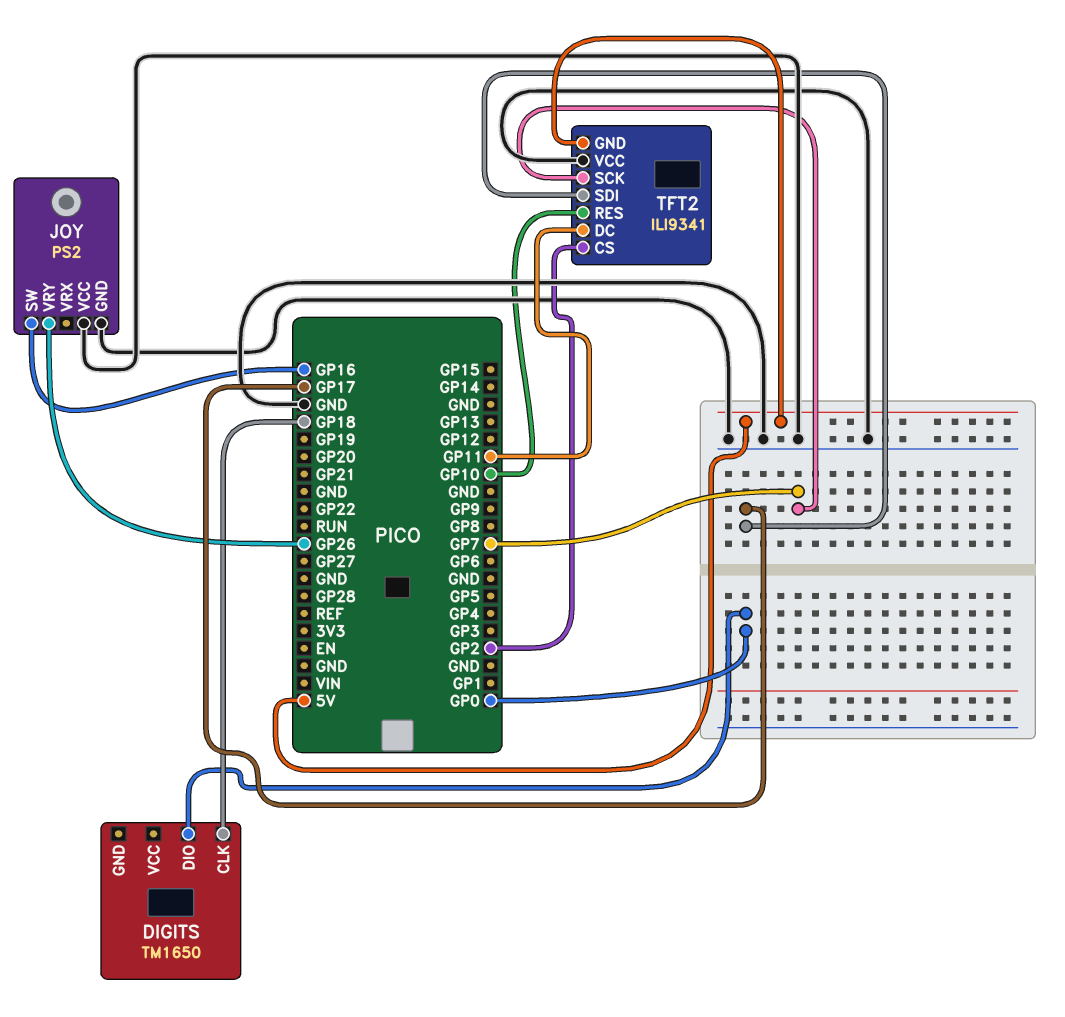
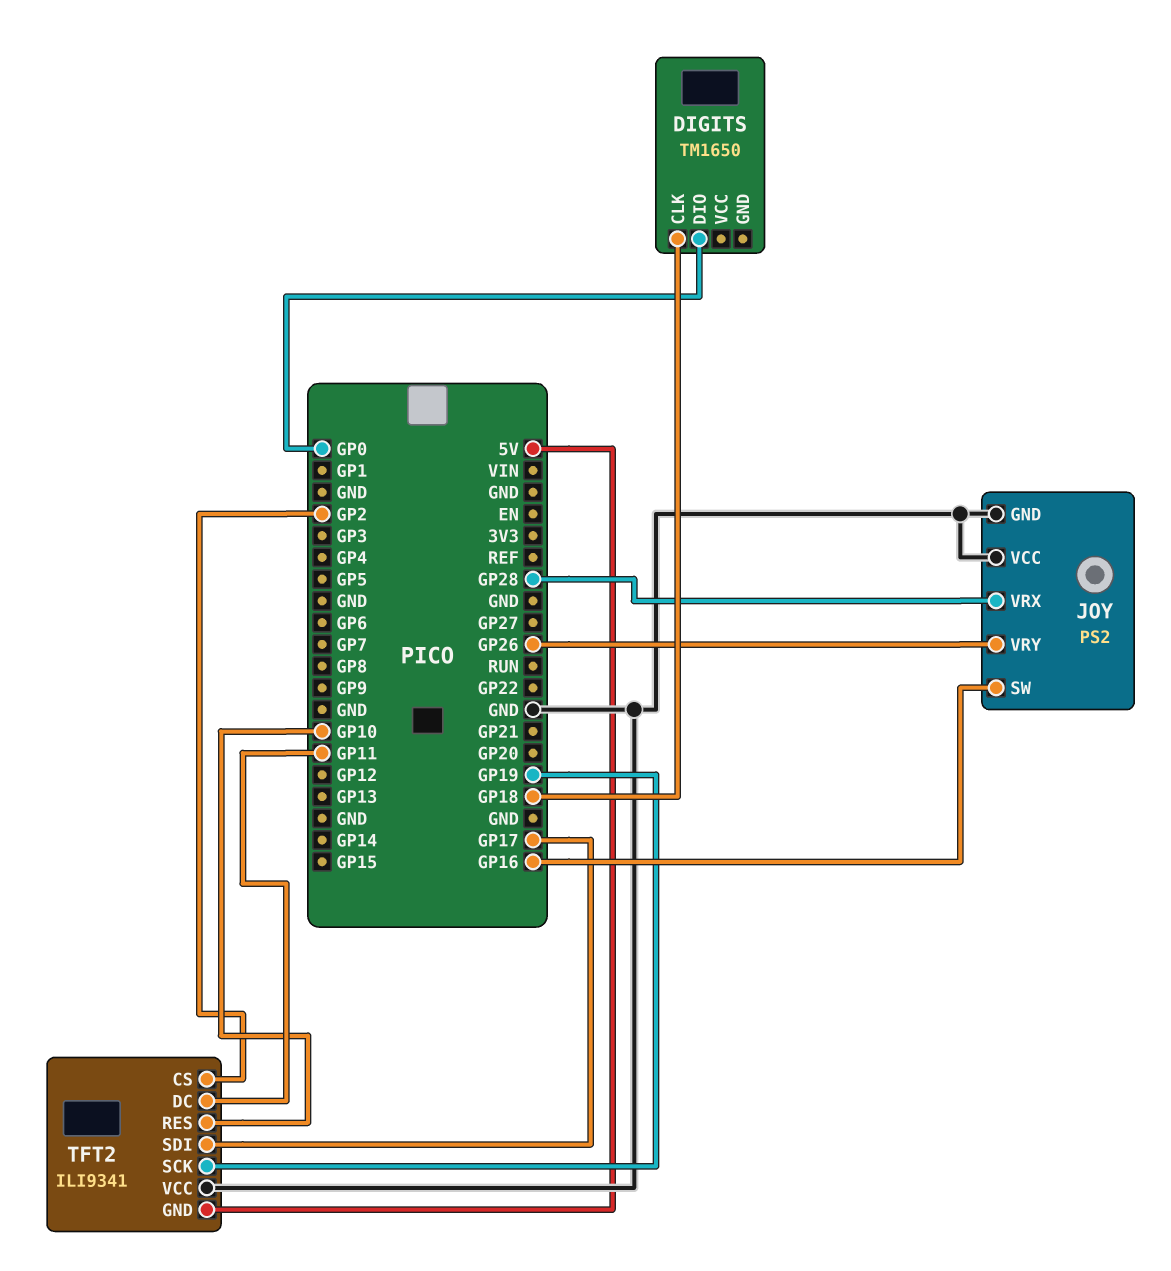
JOY pin VRX: none -> GP28
TFT2 pin SCK: GP7 -> GP19

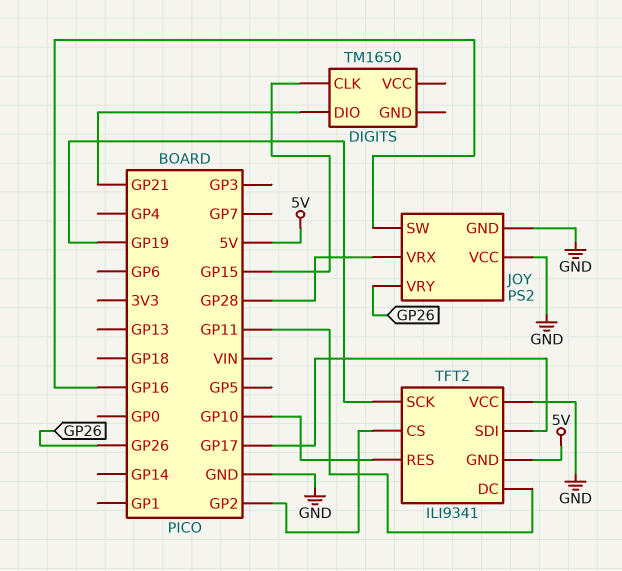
DIGITS pin CLK: GP18 -> GP15
DIGITS pin DIO: GP0 -> GP21

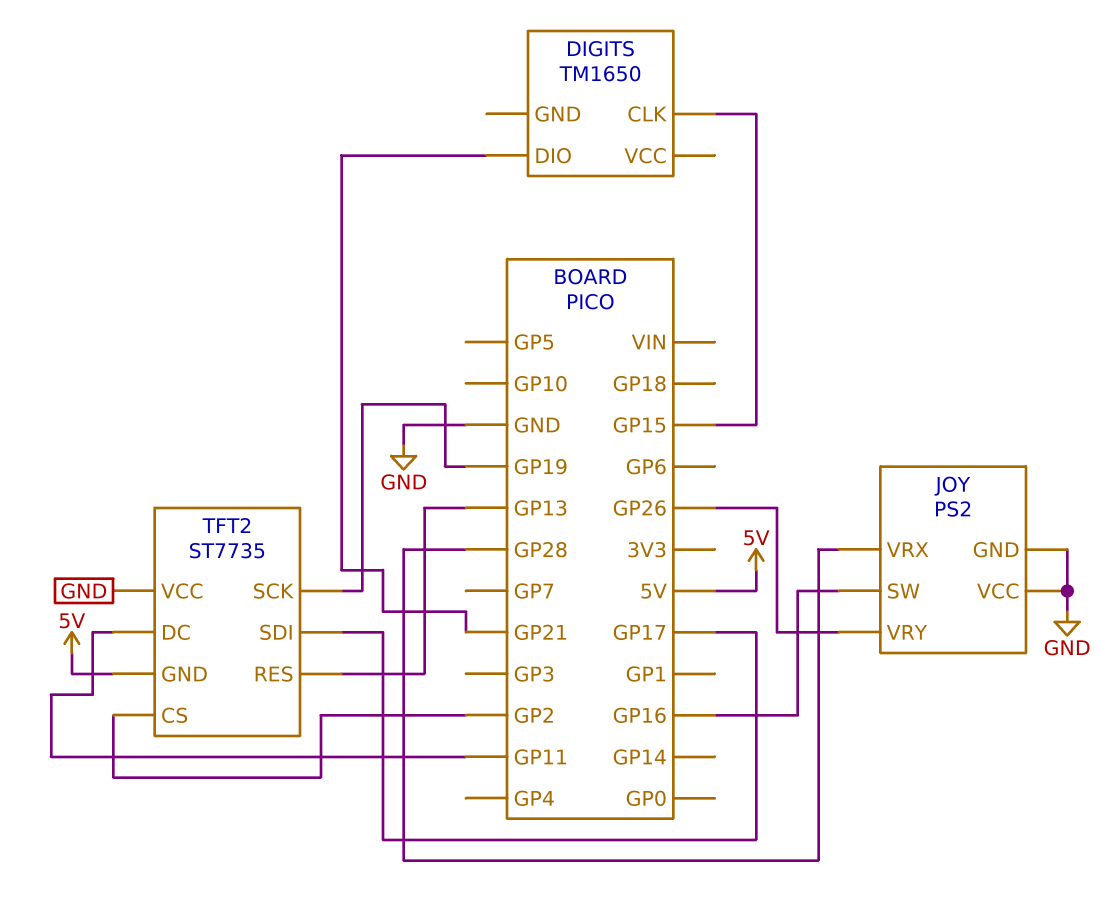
TFT2: ILI9341 -> ST7735
TFT2 pin RES: GP10 -> GP13

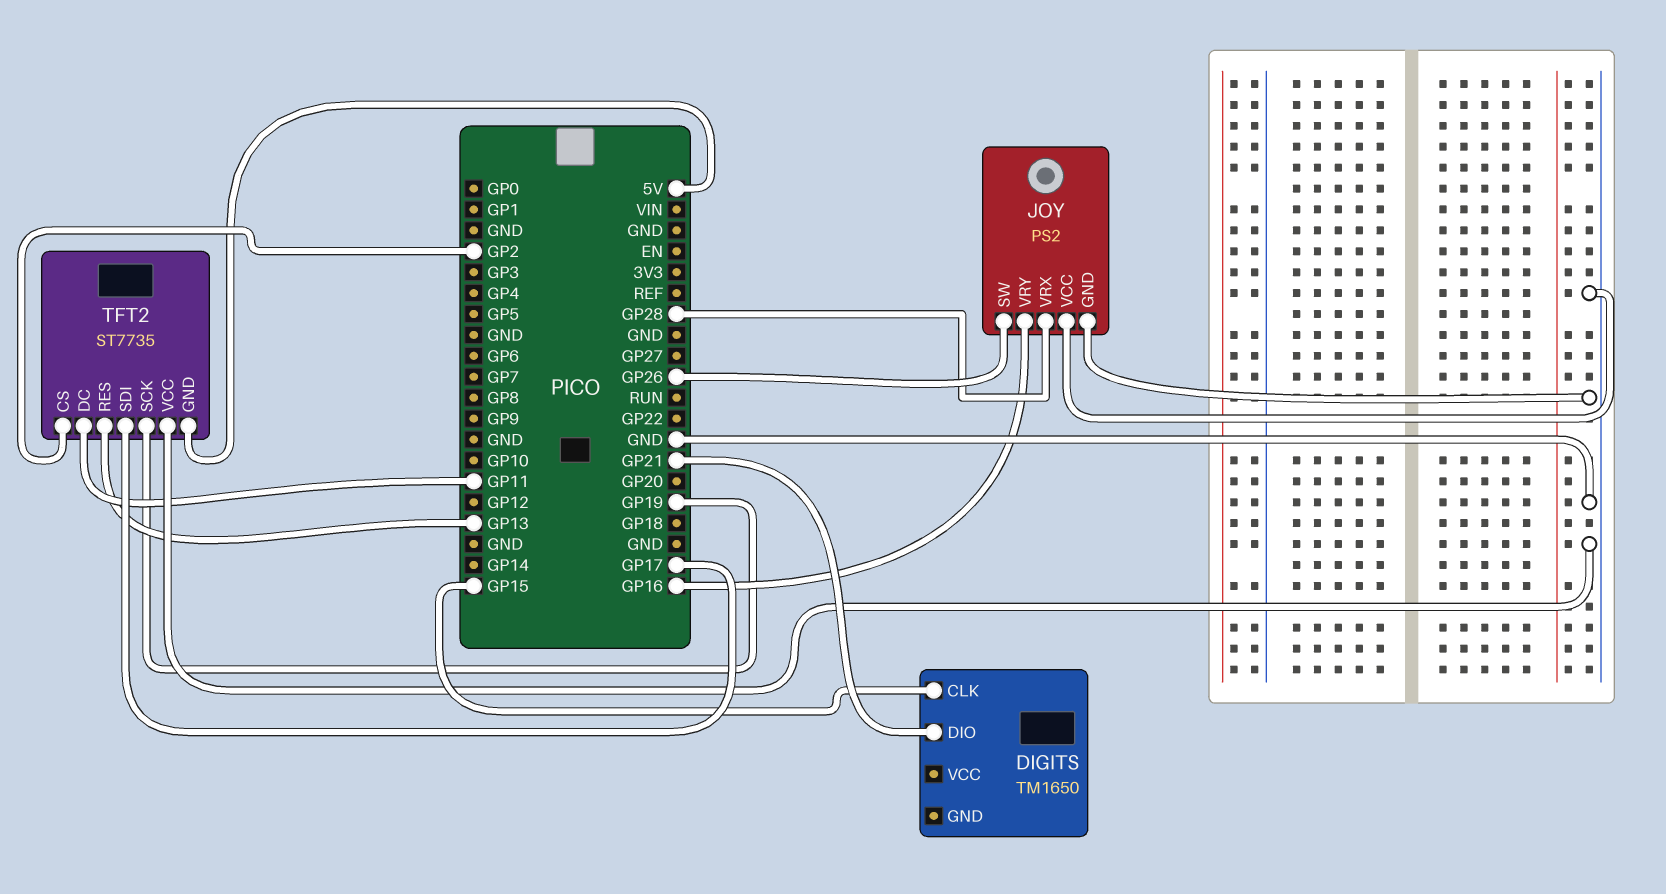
JOY pin SW: GP16 -> GP26
JOY pin VRY: GP26 -> GP16

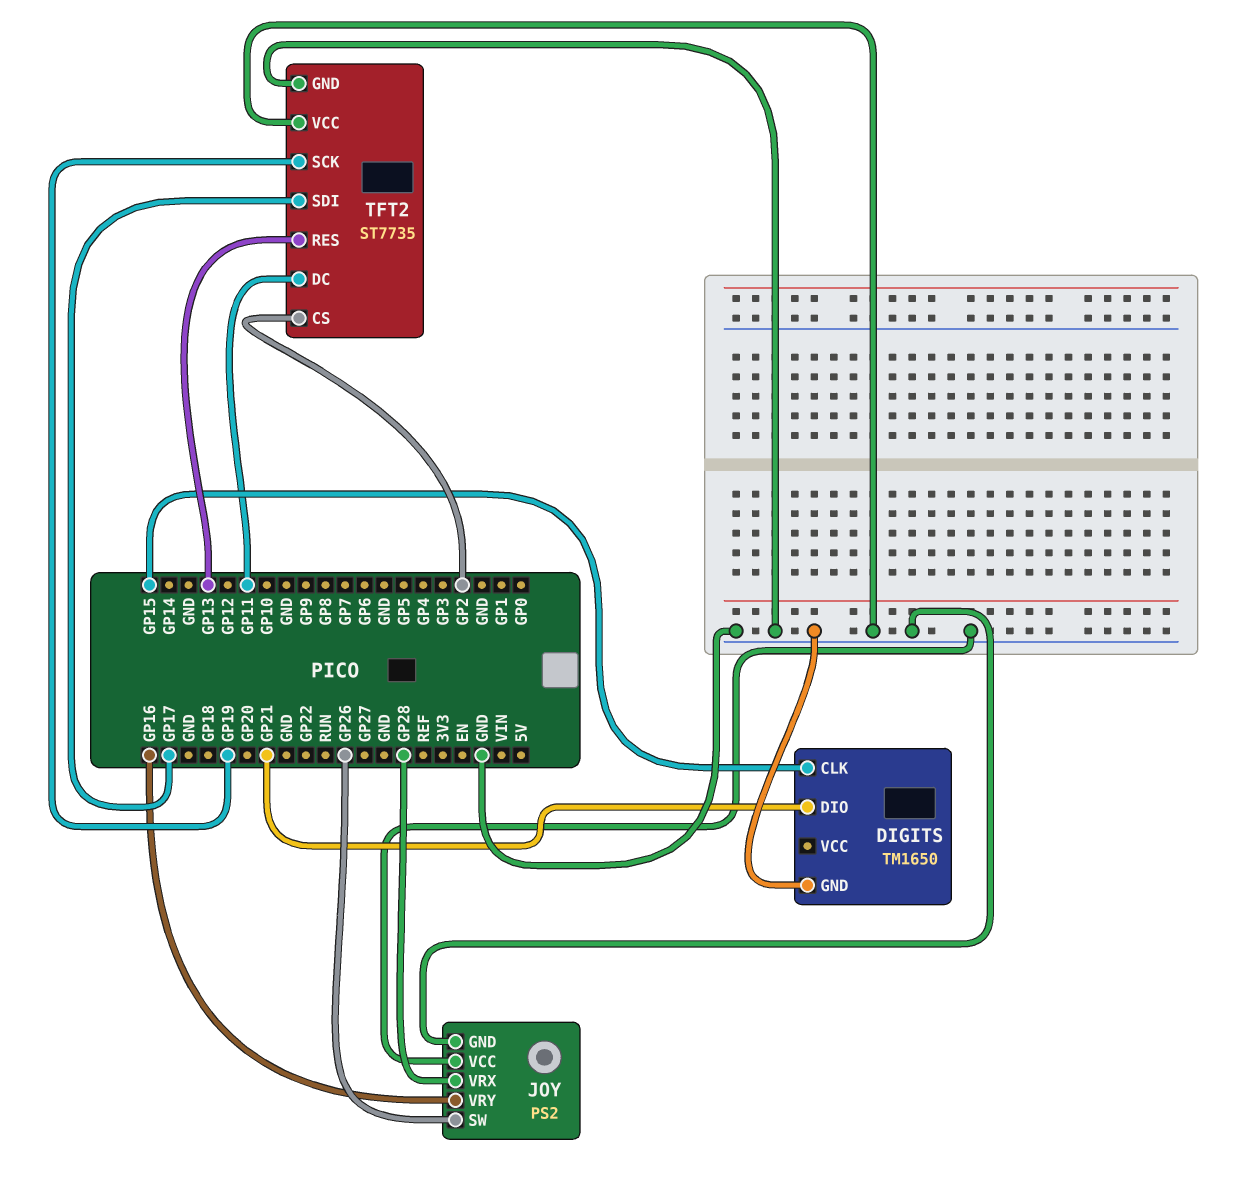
DIGITS pin GND: none -> GND
TFT2 pin GND: 5V -> GND

